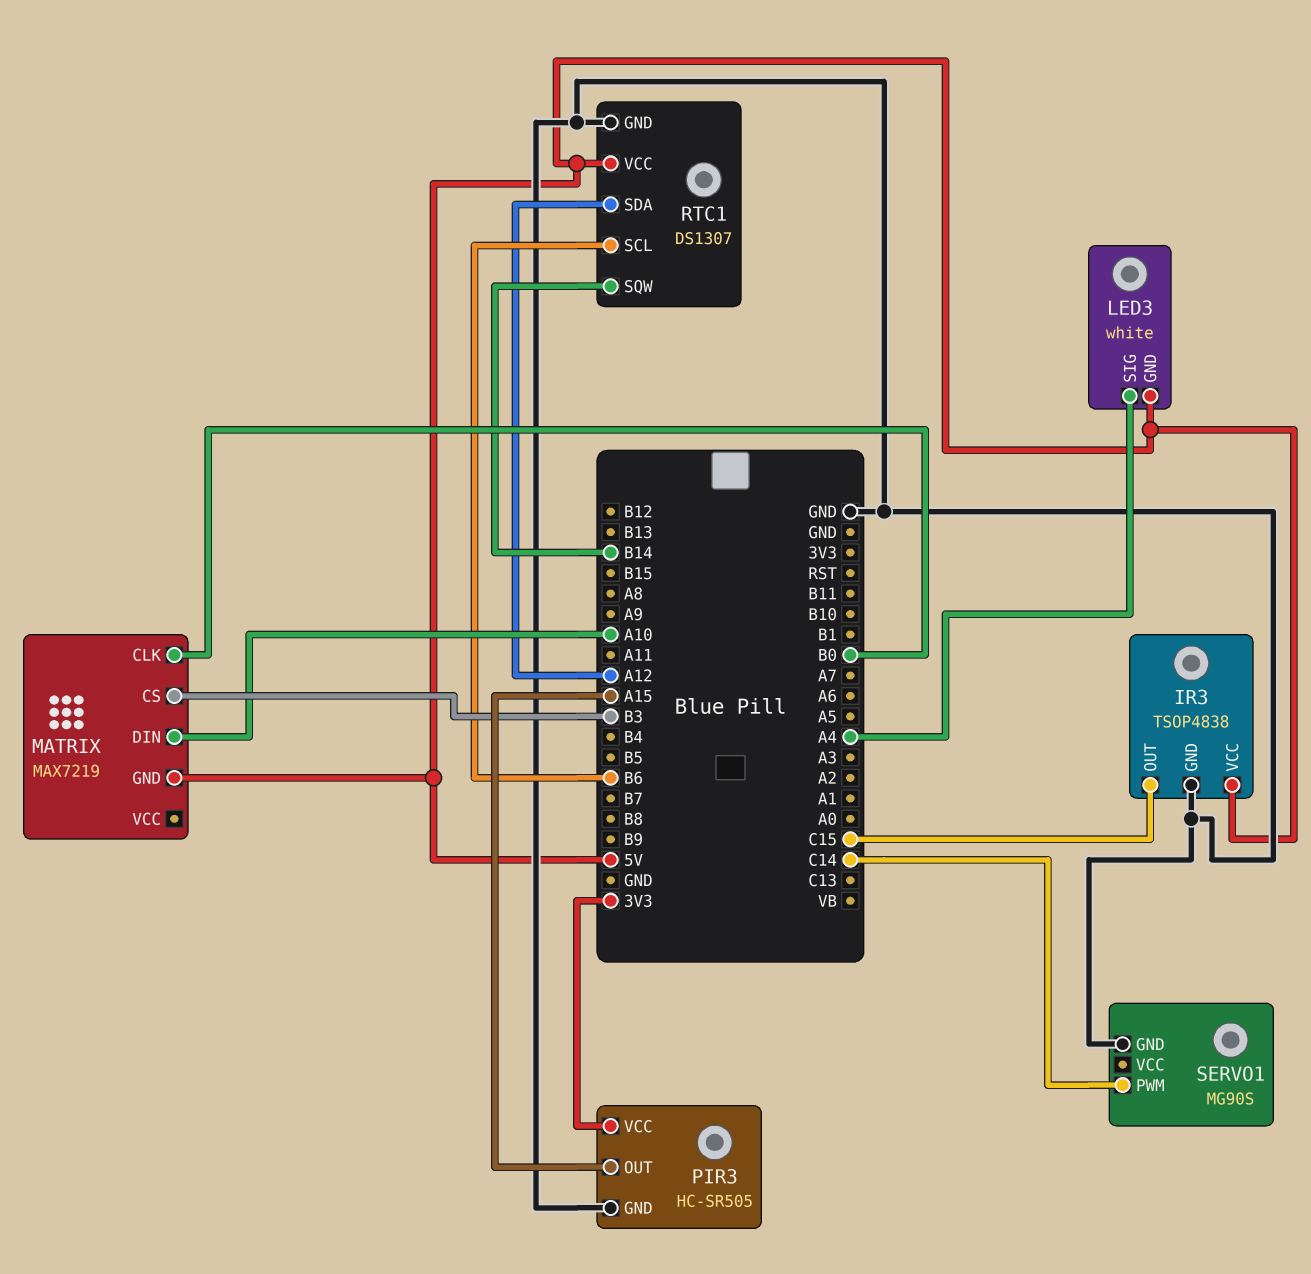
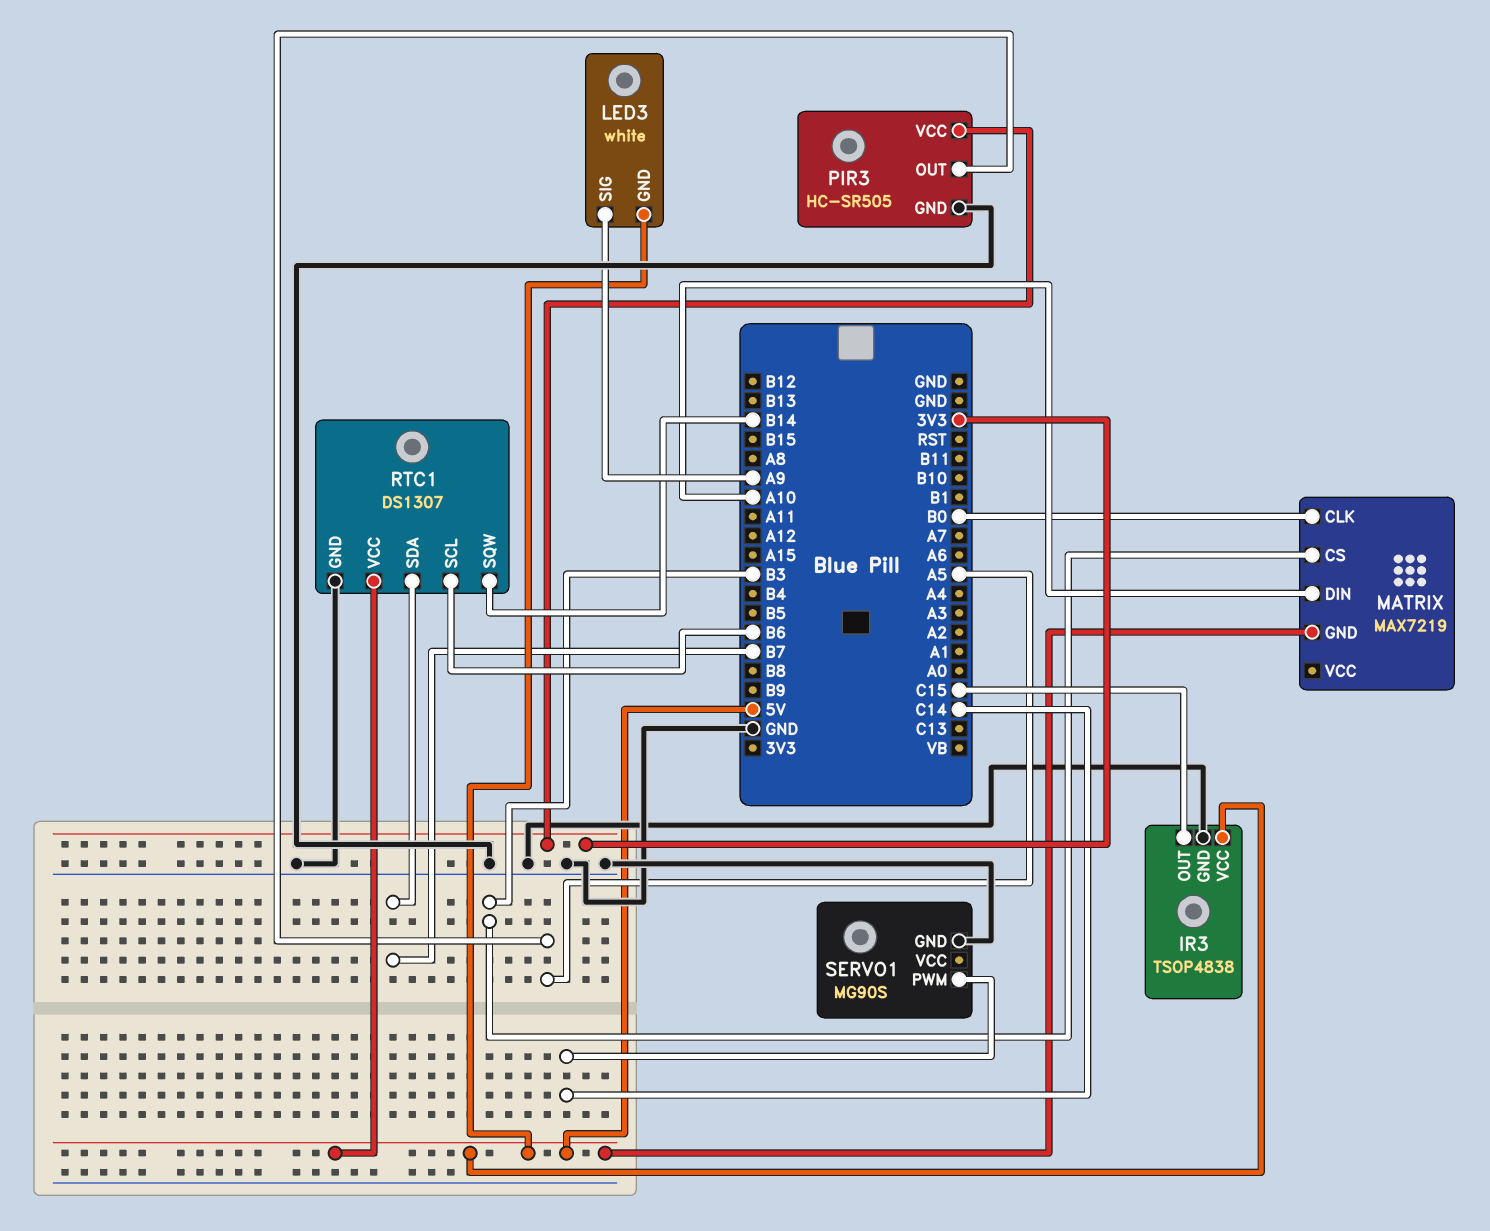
LED3 pin SIG: A4 -> A9
PIR3 pin OUT: A15 -> A5
RTC1 pin SDA: A12 -> B7

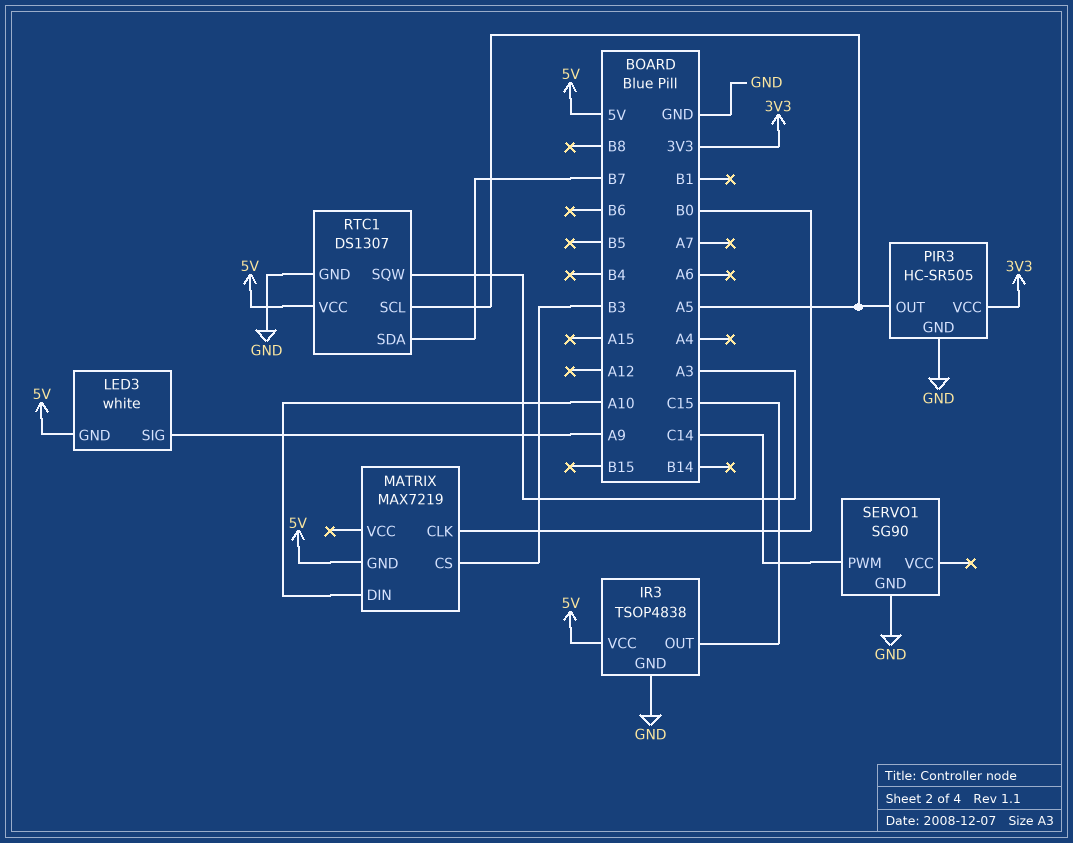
RTC1 pin SCL: B6 -> A5
RTC1 pin SQW: B14 -> A3
SERVO1: MG90S -> SG90

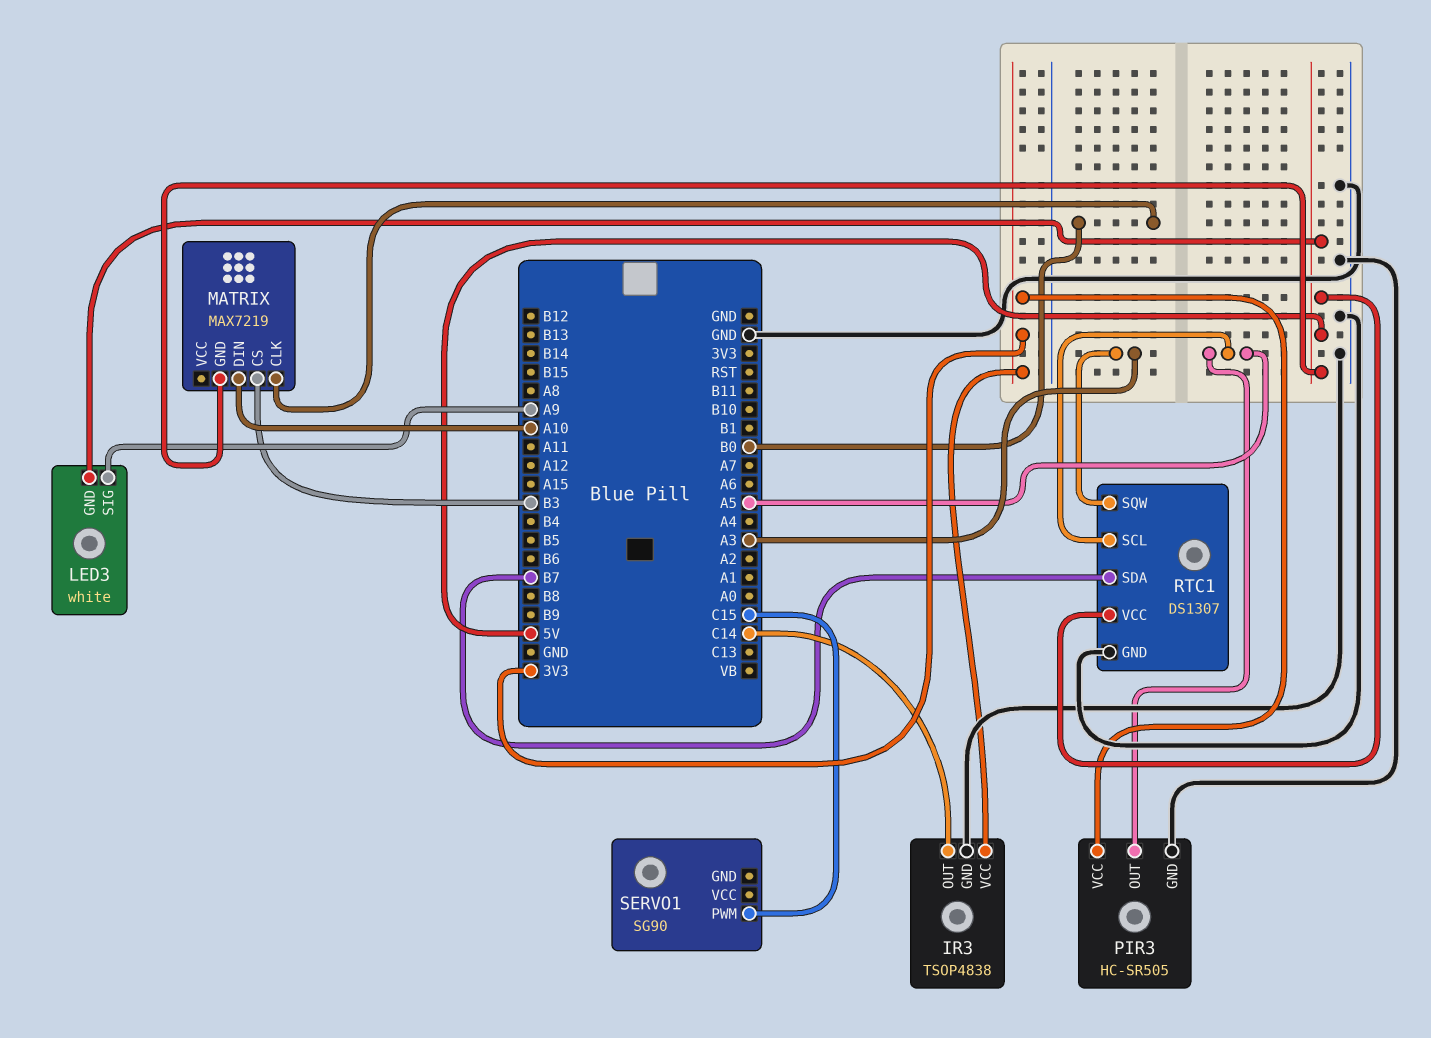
IR3 pin OUT: C15 -> C14
IR3 pin VCC: 5V -> 3V3
SERVO1 pin GND: GND -> none
SERVO1 pin PWM: C14 -> C15

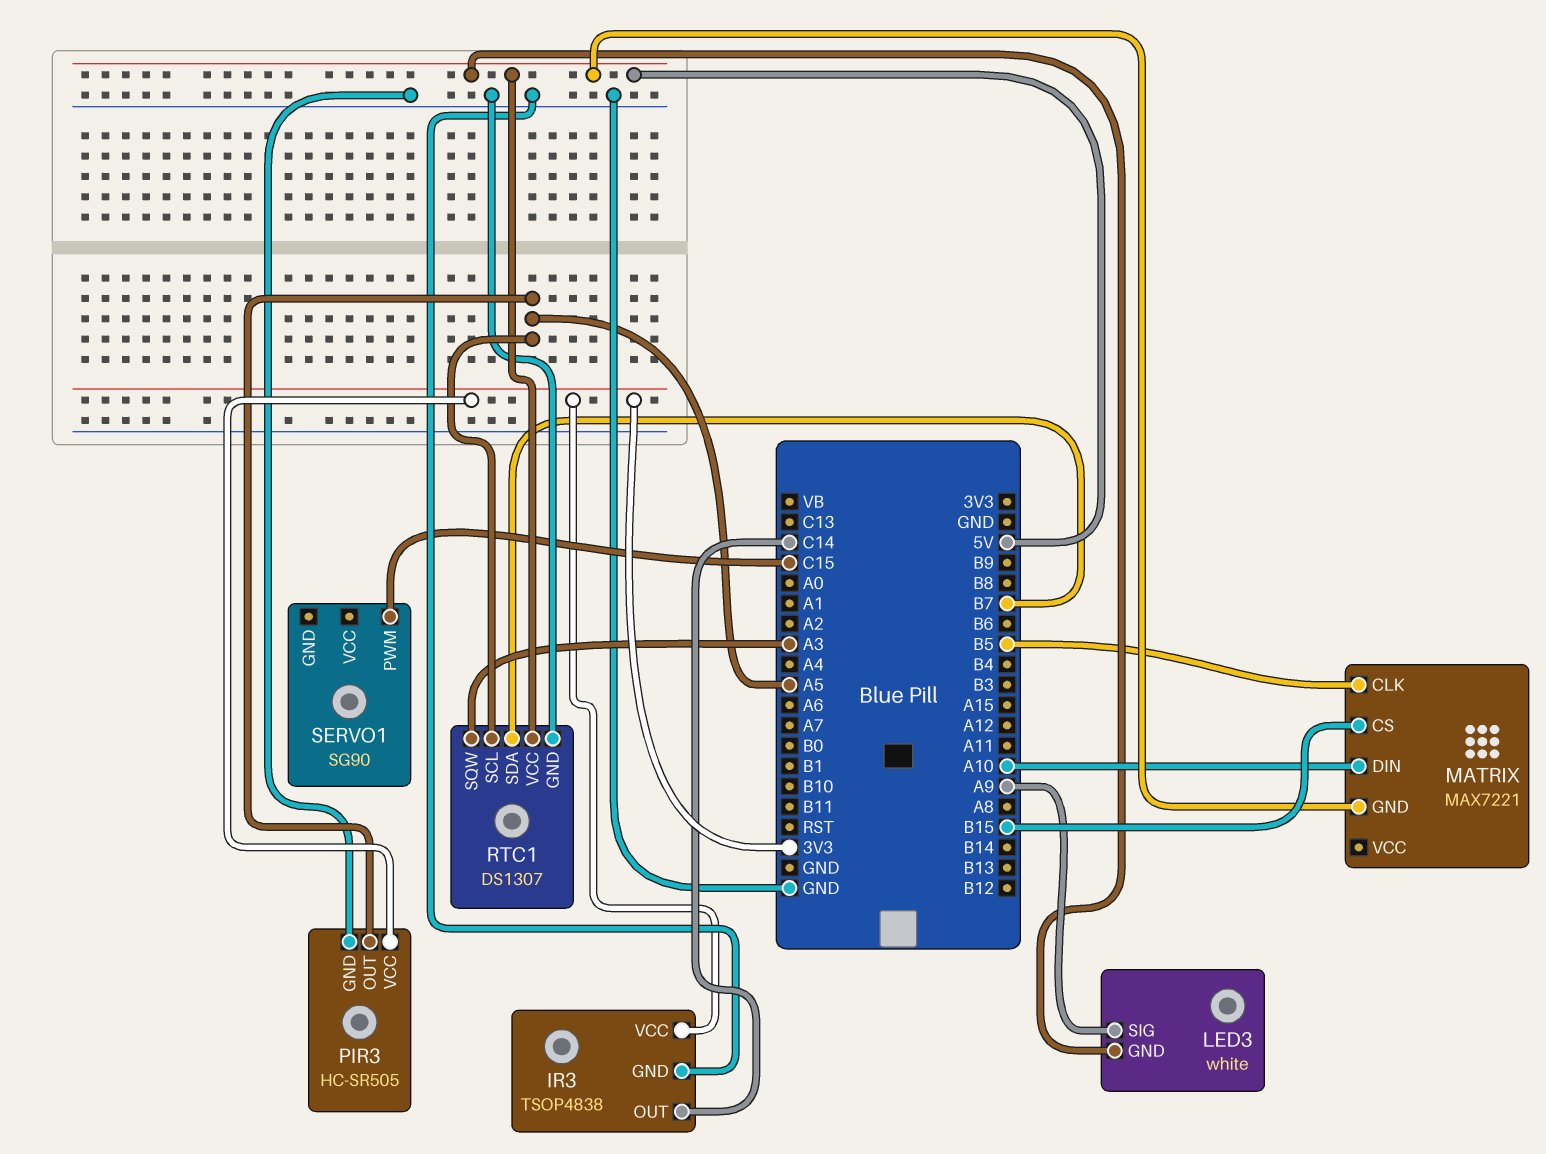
MATRIX: MAX7219 -> MAX7221
MATRIX pin CLK: B0 -> B5
MATRIX pin CS: B3 -> B15

